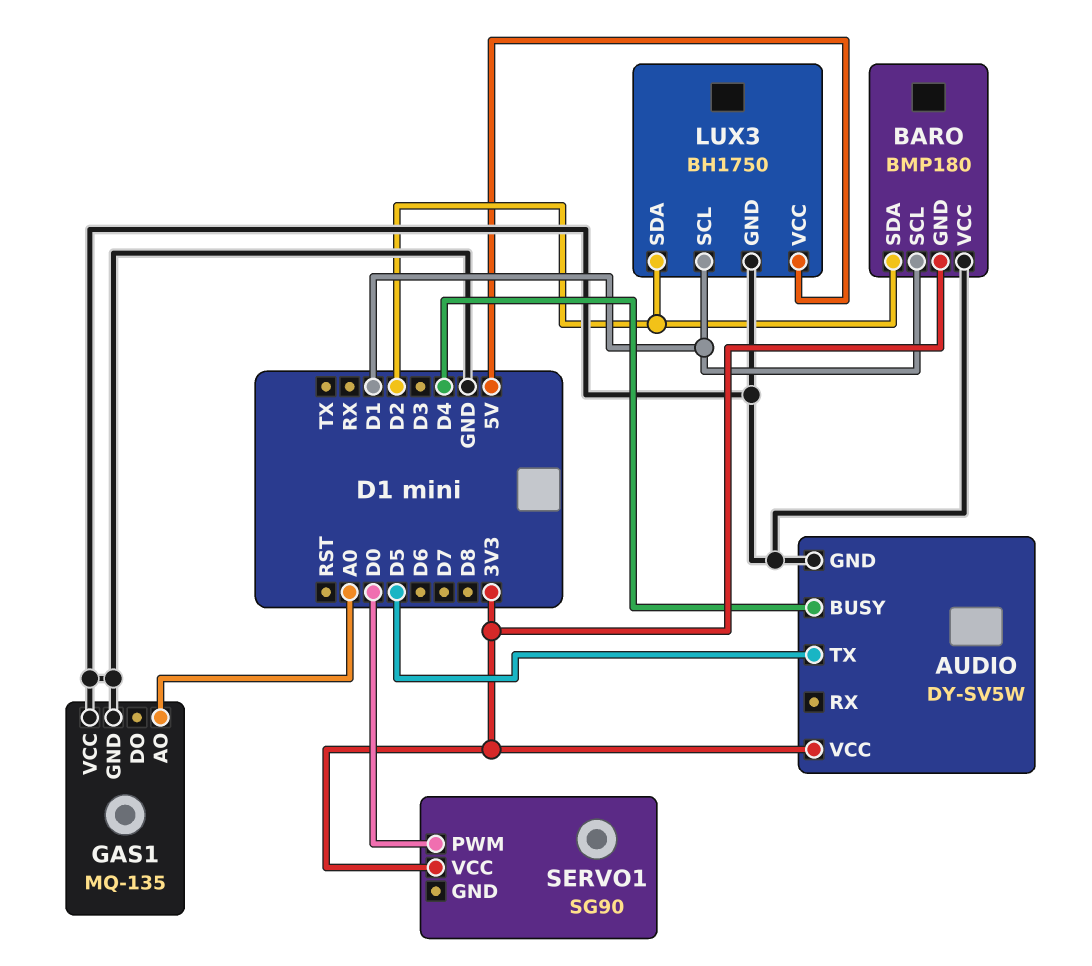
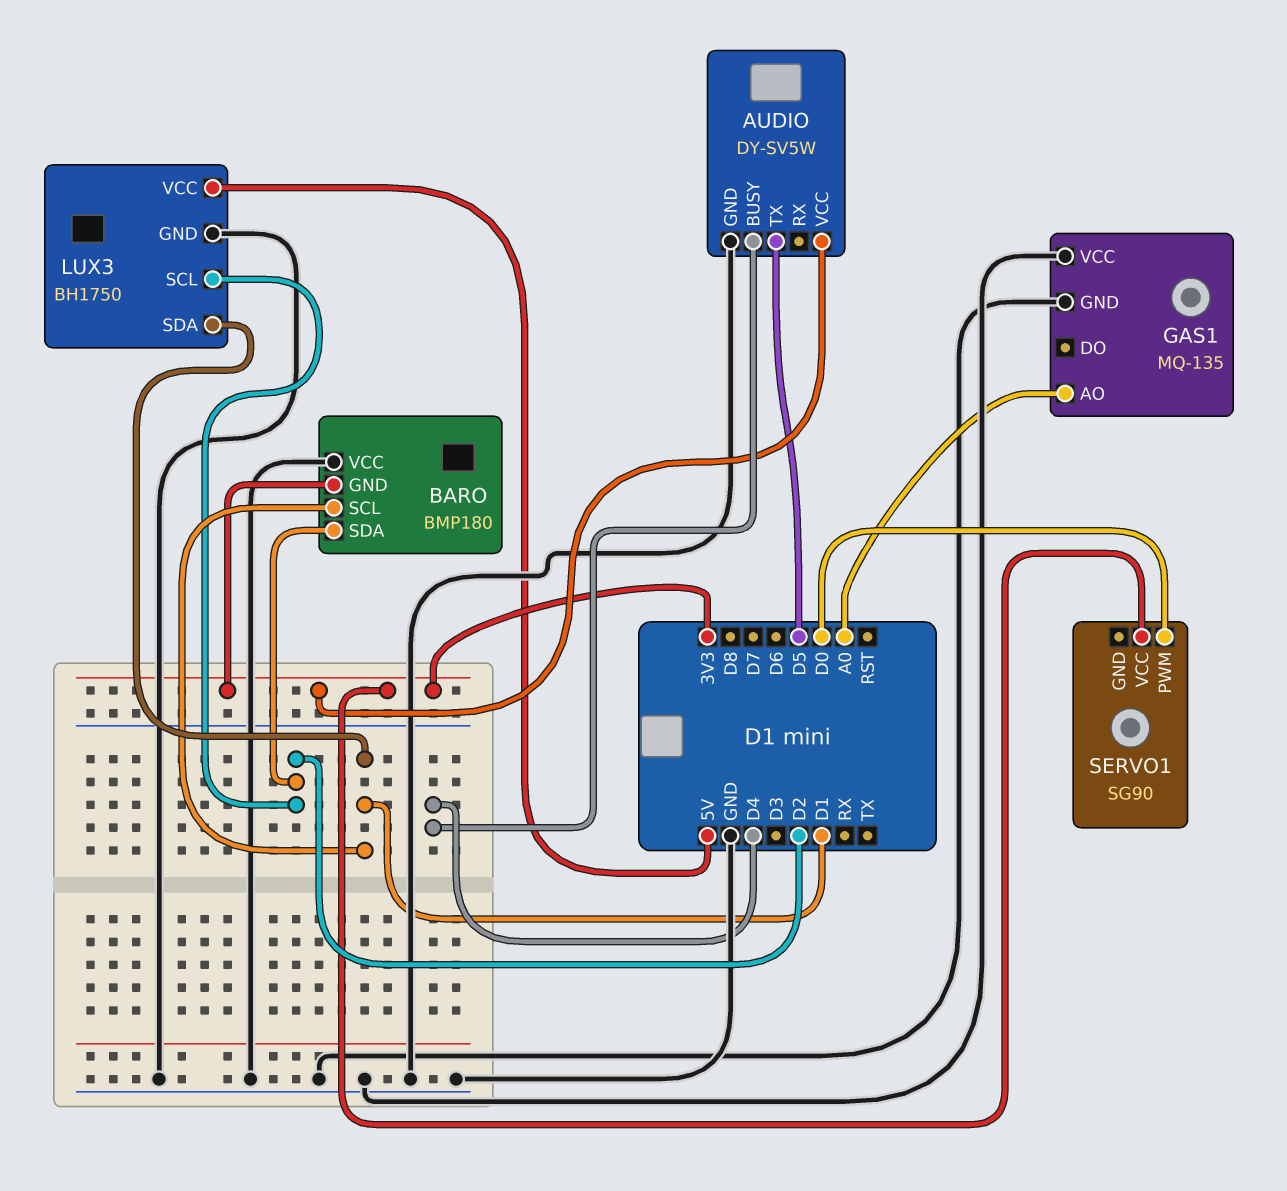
LUX3 pin SCL: D1 -> D2
LUX3 pin SDA: D2 -> D1

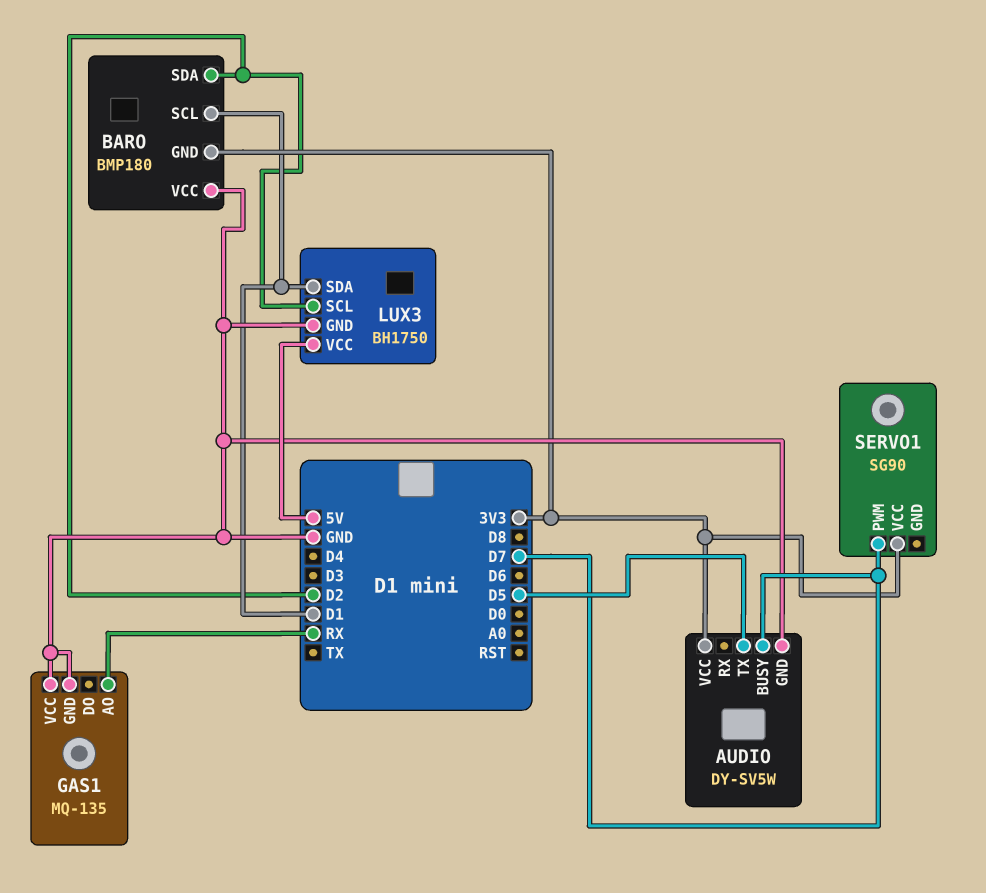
AUDIO pin BUSY: D4 -> D7
GAS1 pin AO: A0 -> RX
SERVO1 pin PWM: D0 -> D7

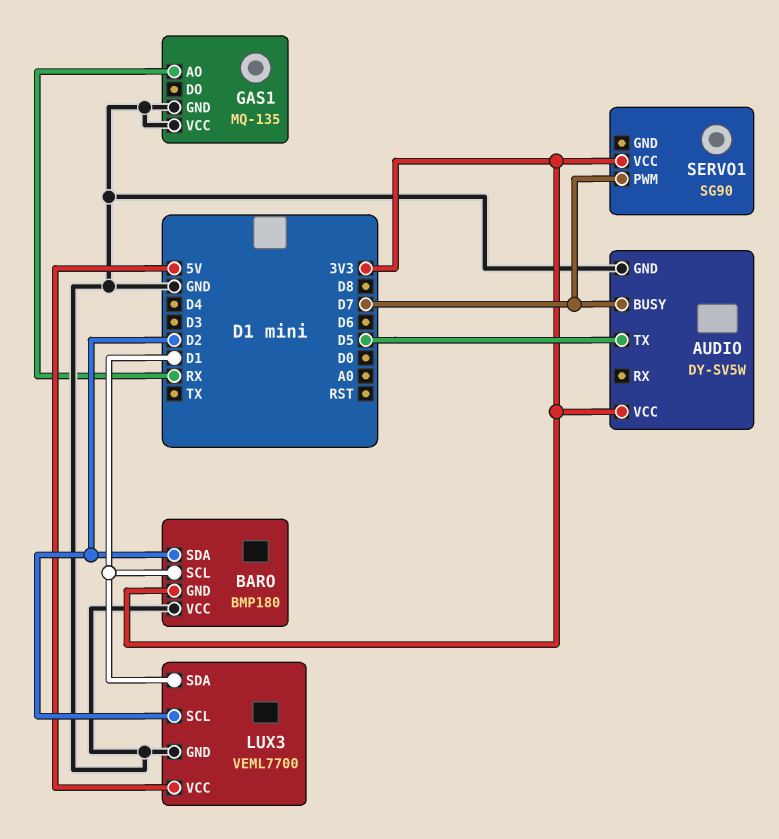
LUX3: BH1750 -> VEML7700

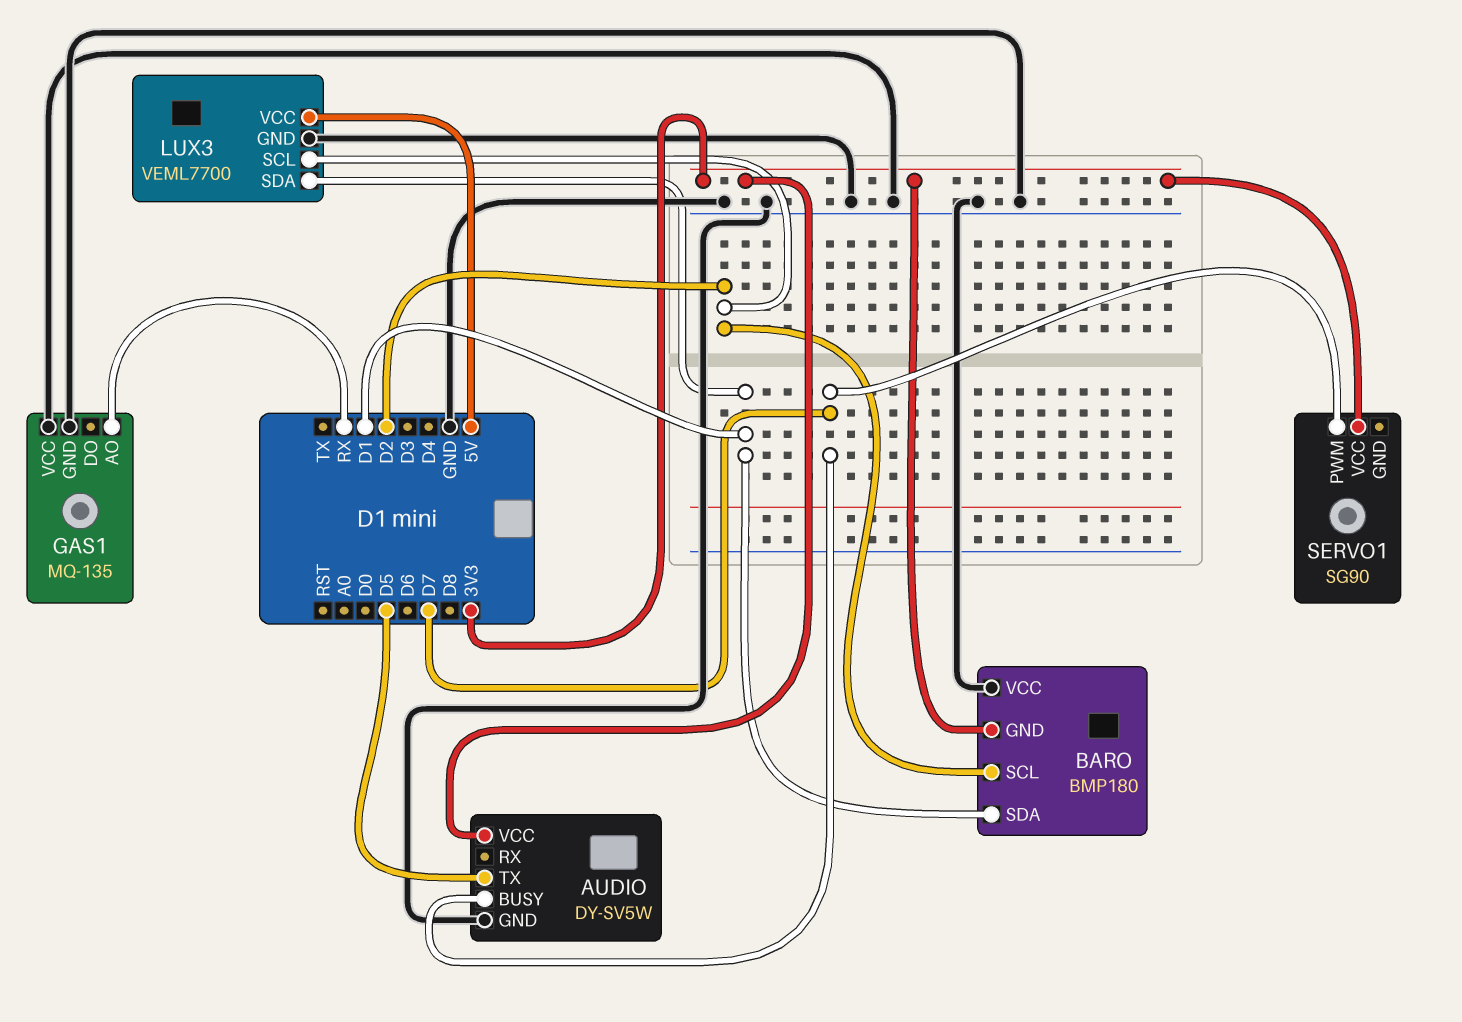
BARO pin SCL: D1 -> D2
BARO pin SDA: D2 -> D1

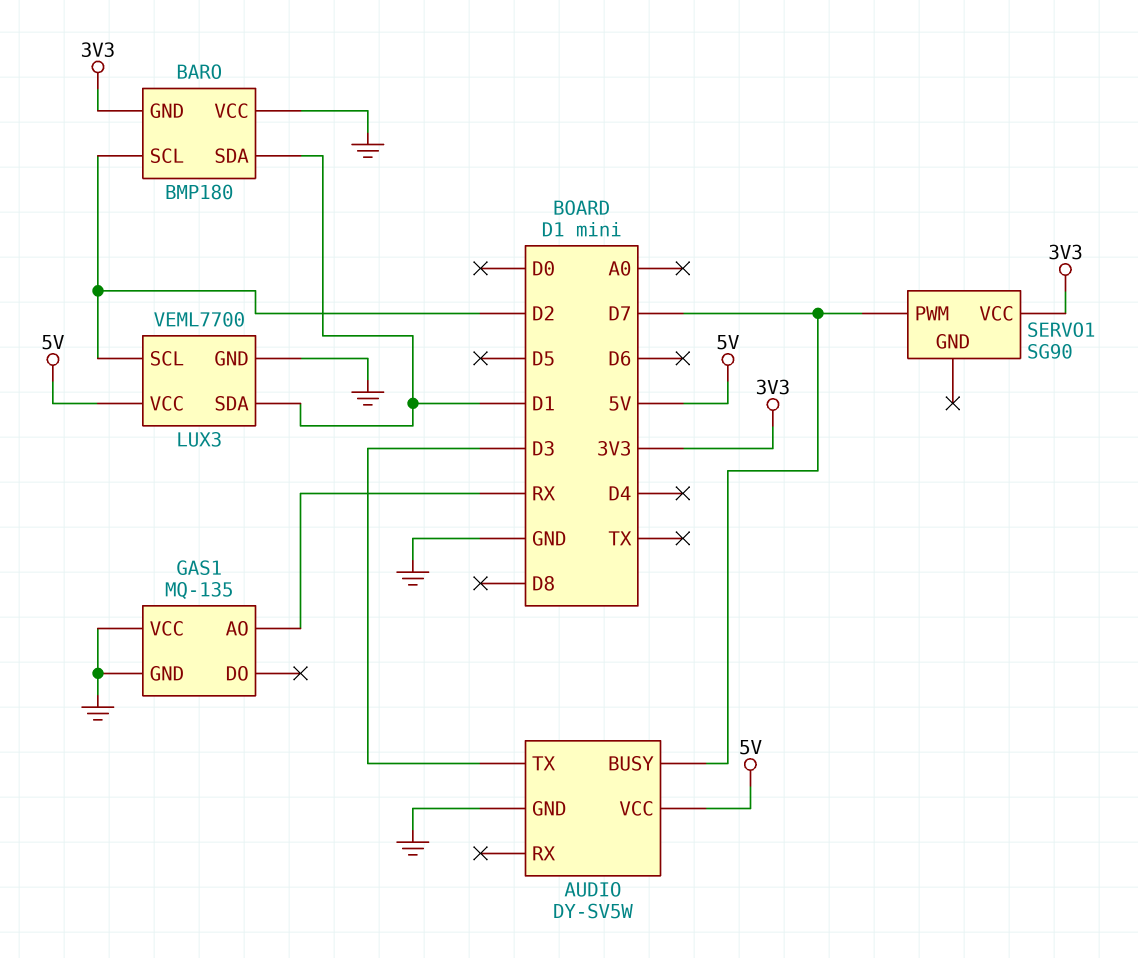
AUDIO pin TX: D5 -> D3
AUDIO pin VCC: 3V3 -> 5V

